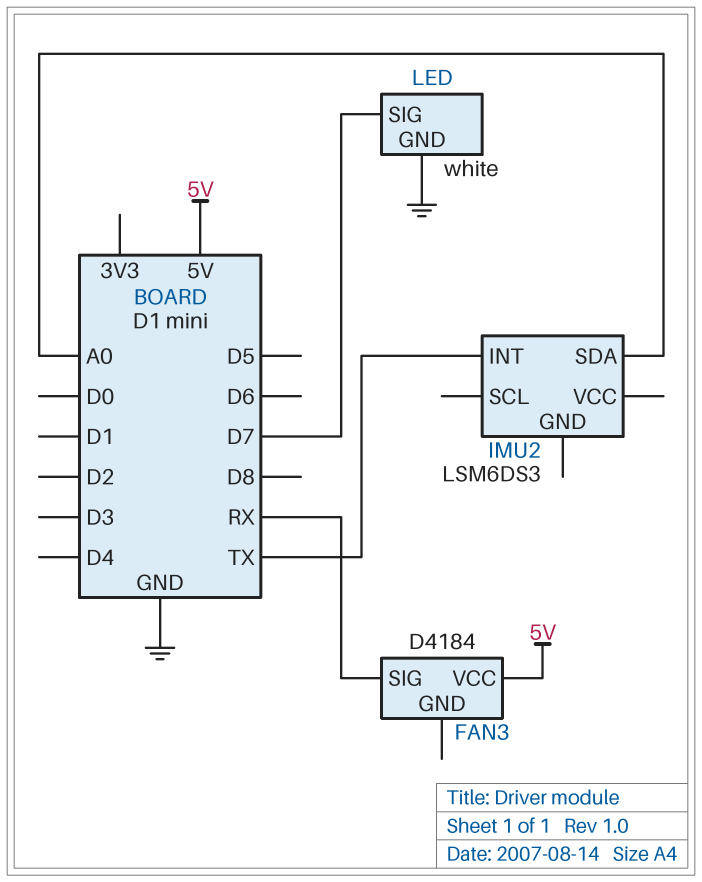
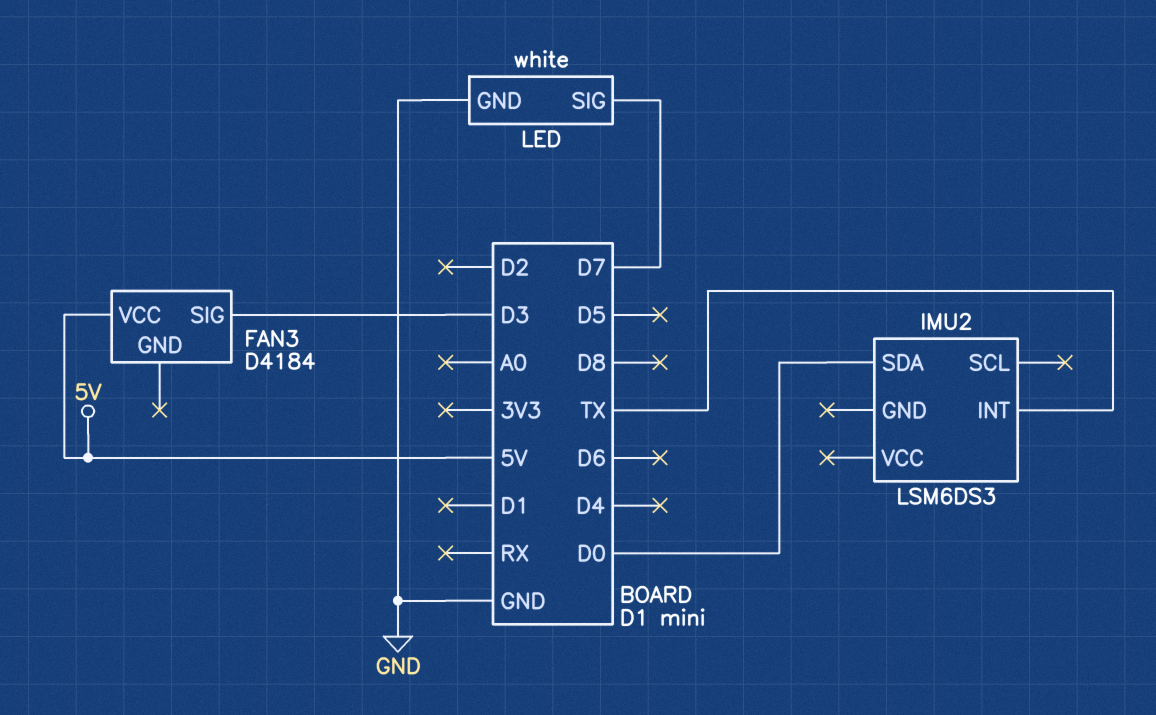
FAN3 pin SIG: RX -> D3
IMU2 pin SDA: A0 -> D0

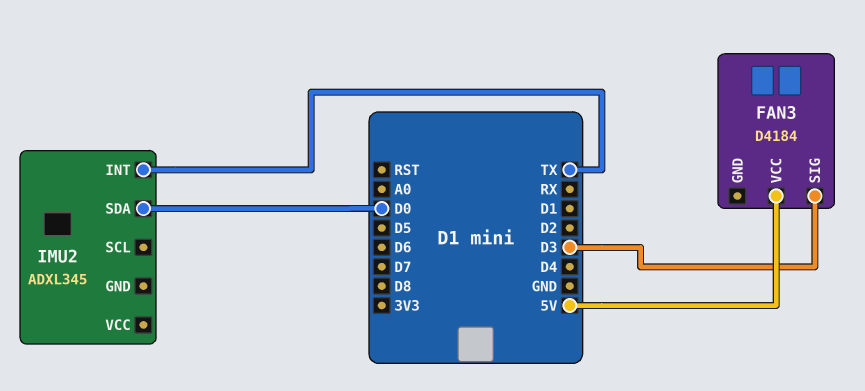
IMU2: LSM6DS3 -> ADXL345
LED: white -> none
LED pin GND: GND -> none
LED pin SIG: D7 -> none

